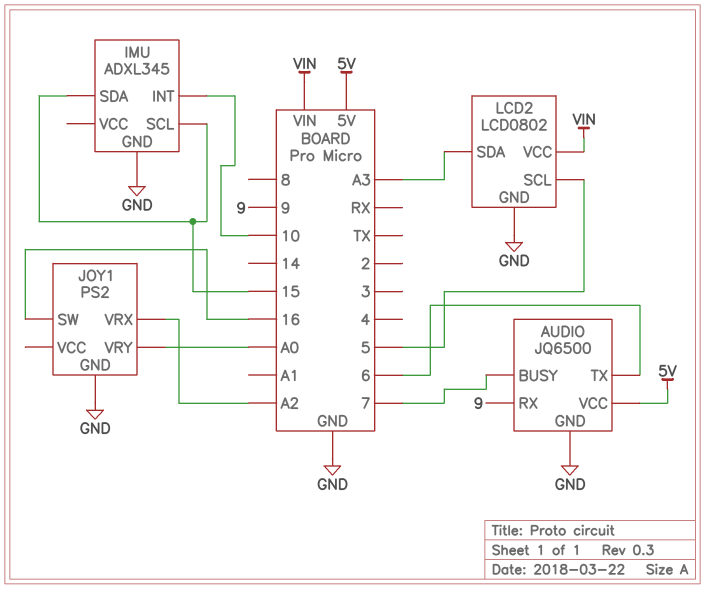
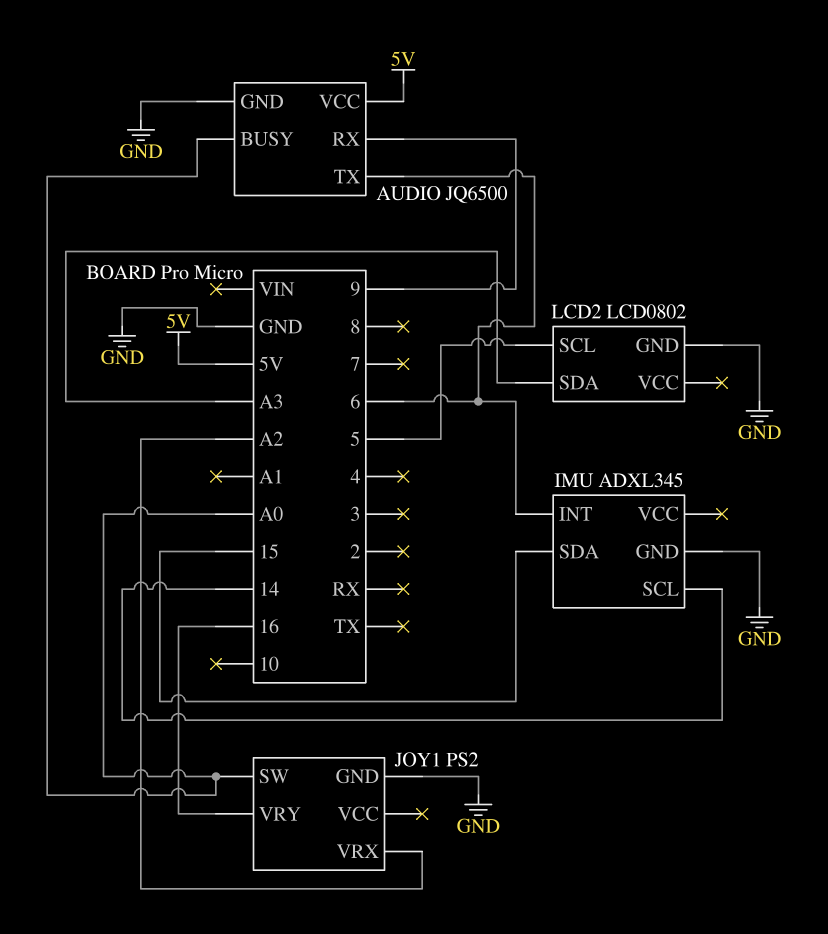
AUDIO pin BUSY: 7 -> A0
IMU pin INT: 10 -> 6
IMU pin SCL: 15 -> 14
JOY1 pin SW: 16 -> A0
JOY1 pin VRY: A0 -> 16
LCD2 pin VCC: VIN -> none

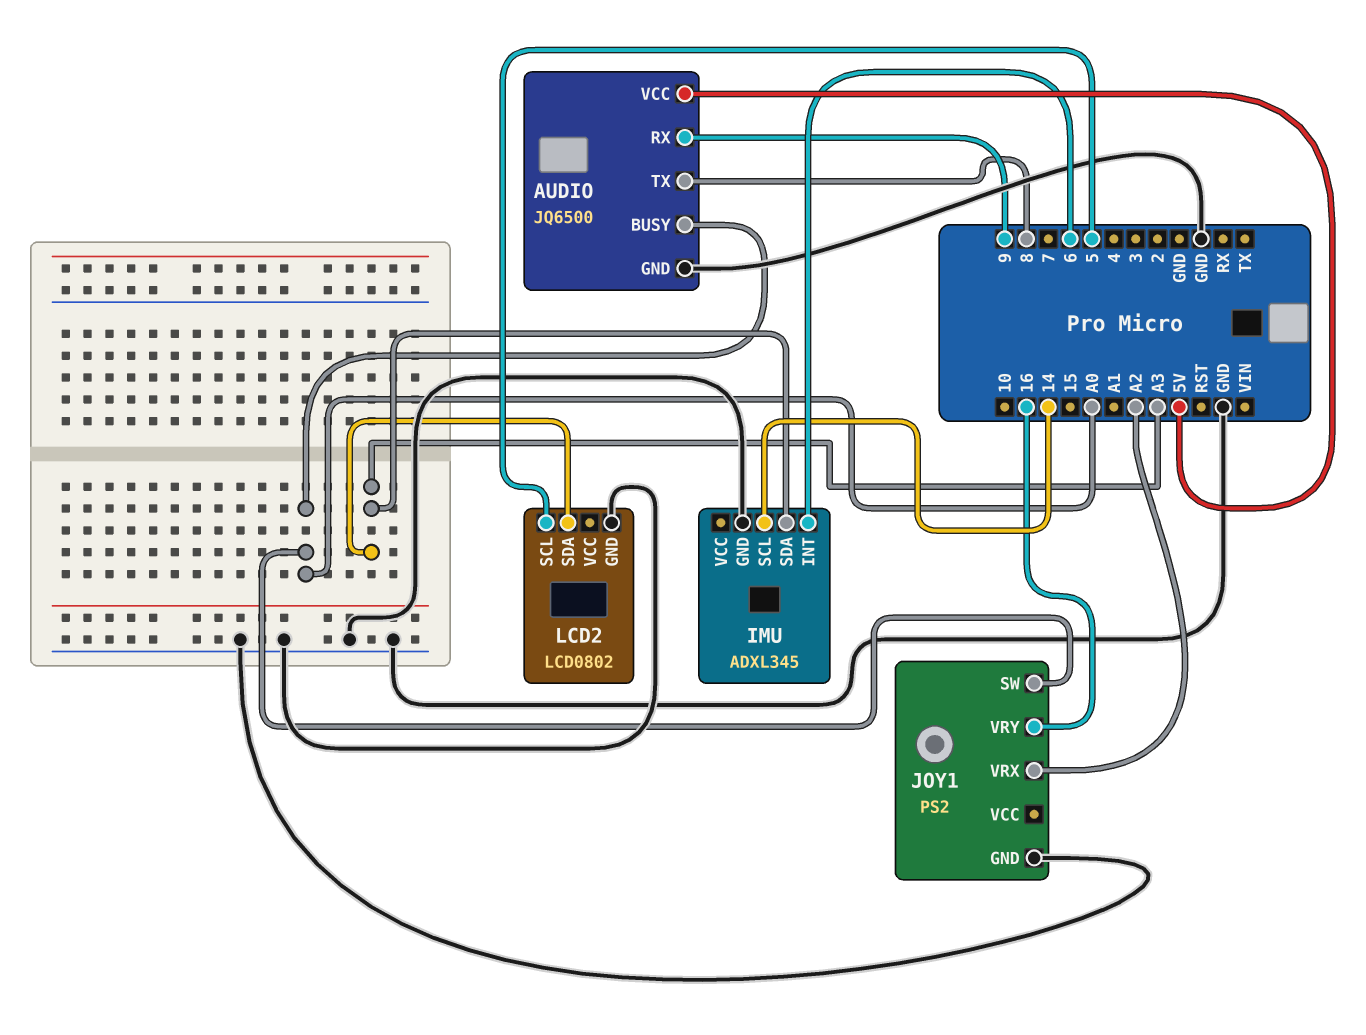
AUDIO pin TX: 6 -> 8
IMU pin SDA: 15 -> A3

